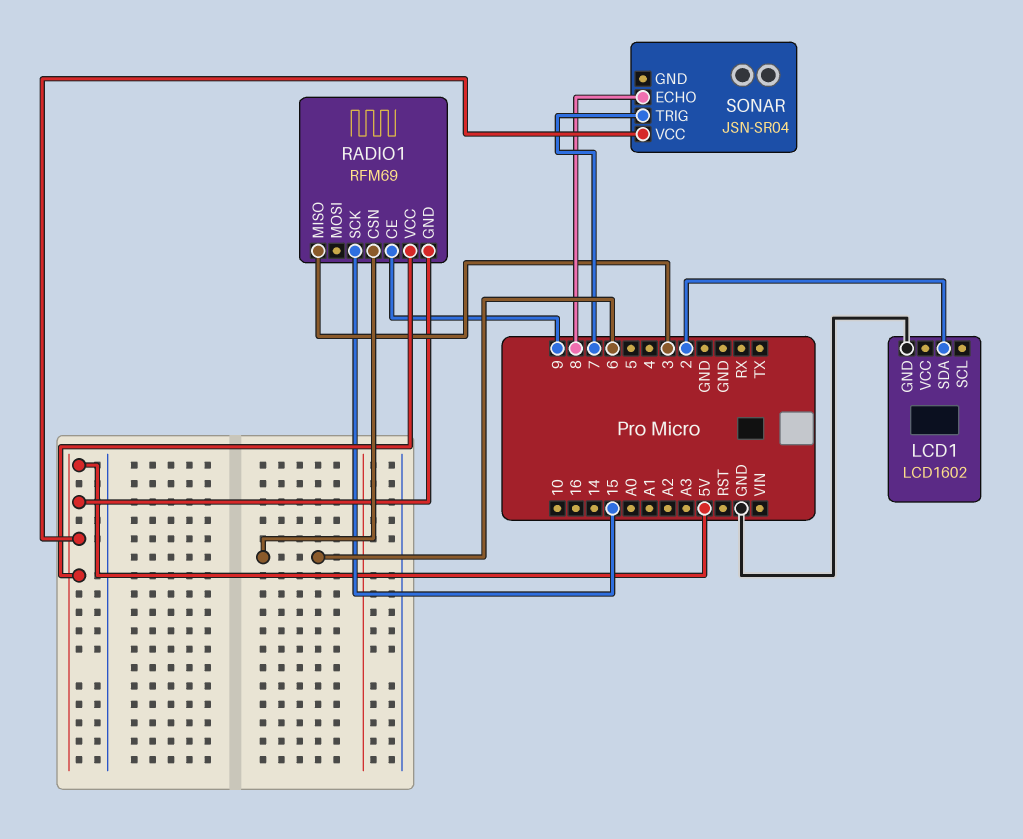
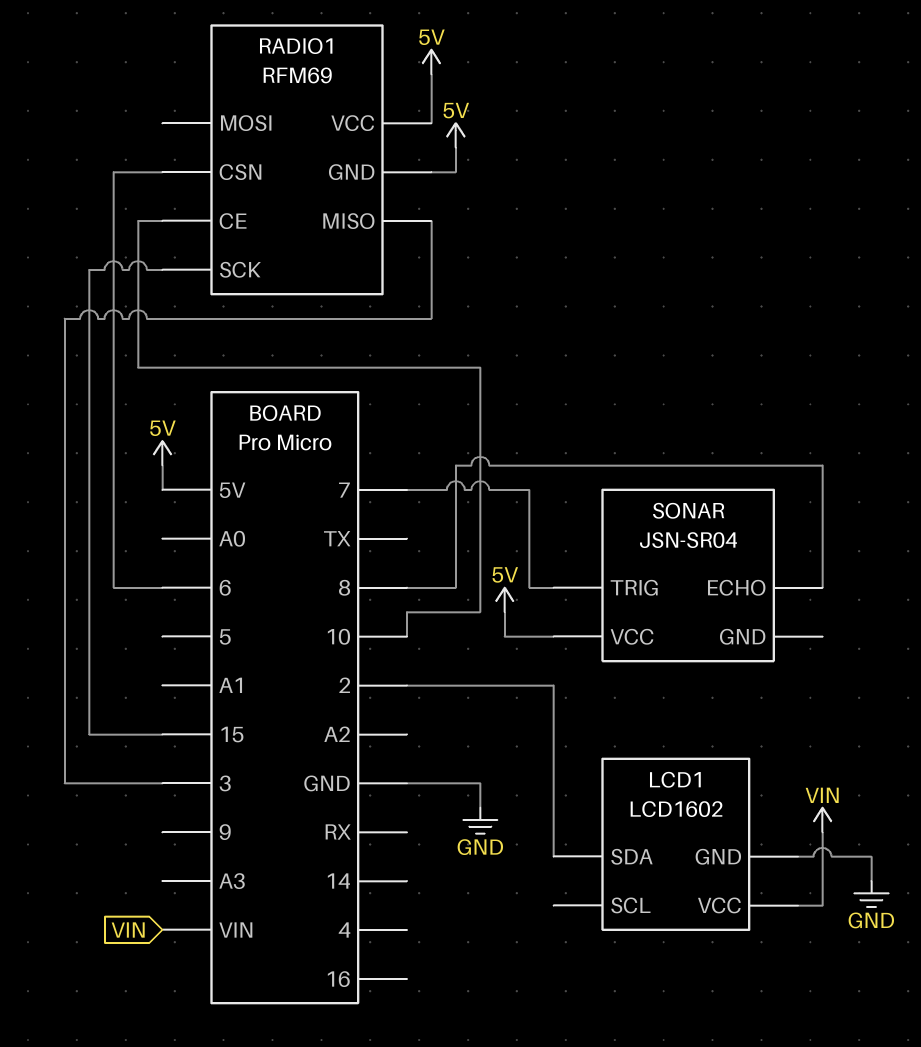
LCD1 pin VCC: none -> VIN
RADIO1 pin CE: 9 -> 10

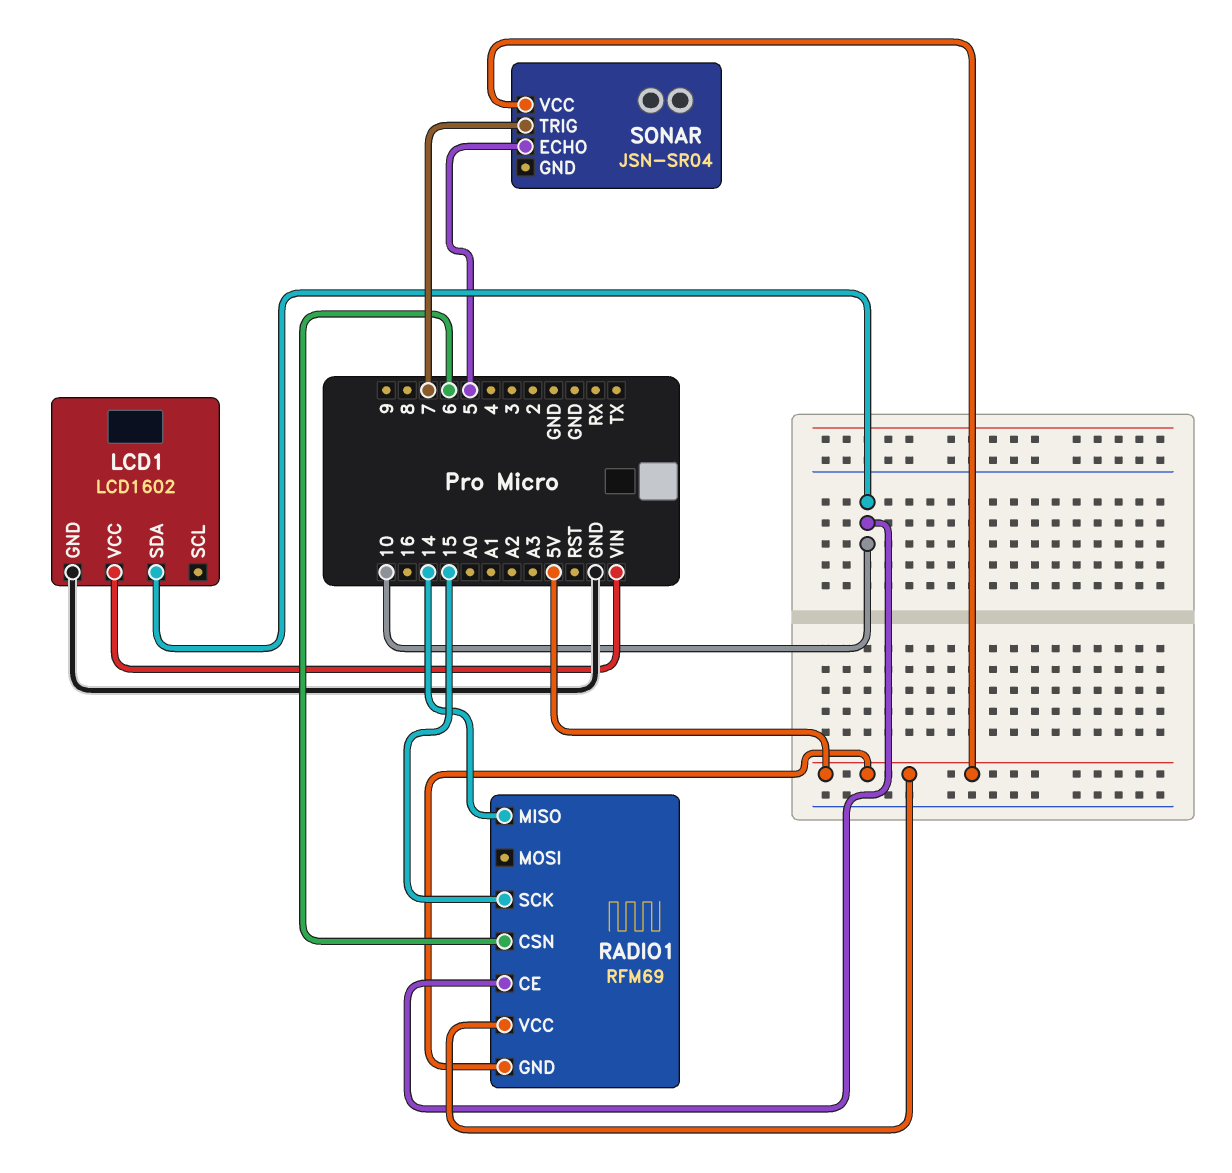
LCD1 pin SDA: 2 -> 10
RADIO1 pin MISO: 3 -> 14
SONAR pin ECHO: 8 -> 5

